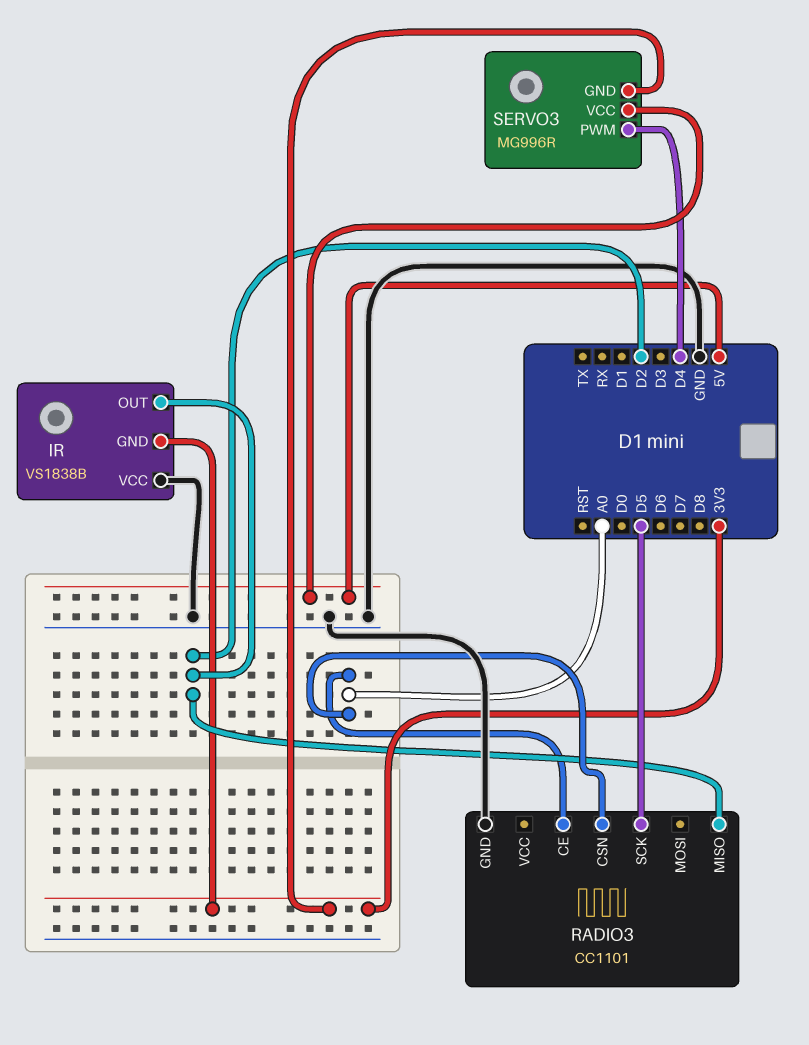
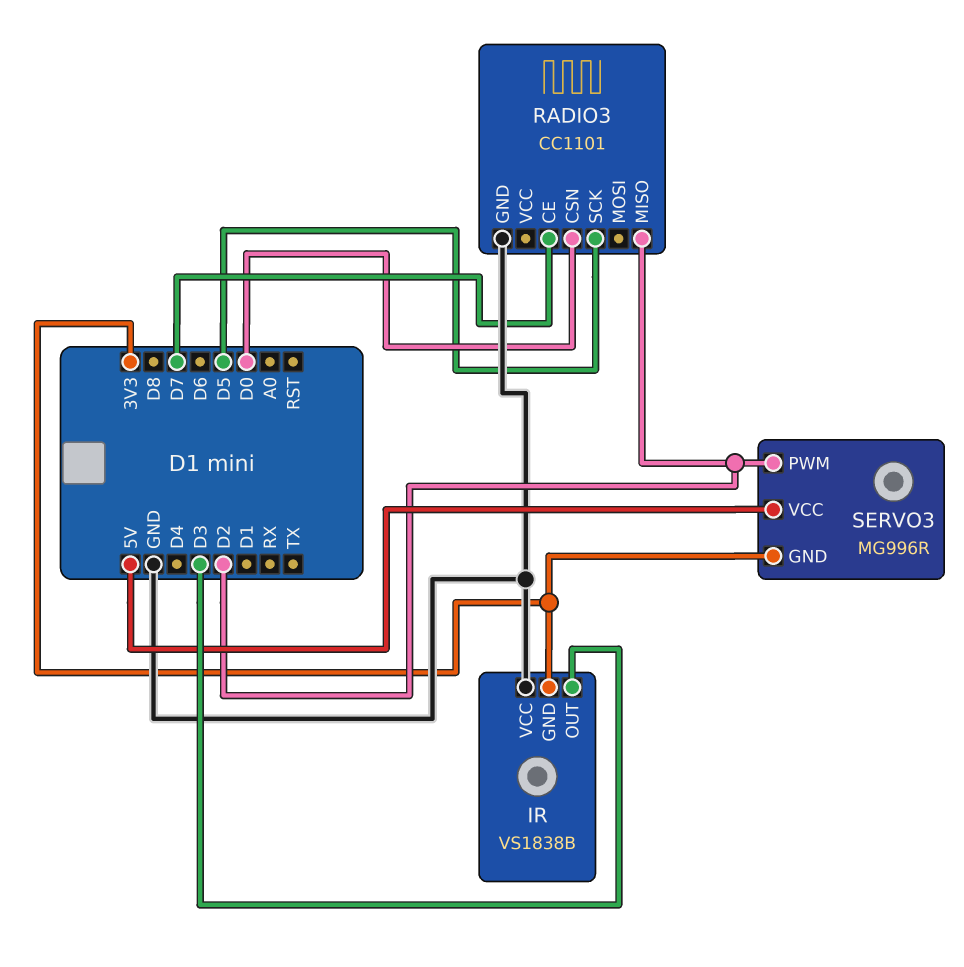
IR pin OUT: D2 -> D3
RADIO3 pin CE: A0 -> D7
RADIO3 pin CSN: A0 -> D0
SERVO3 pin PWM: D4 -> D2

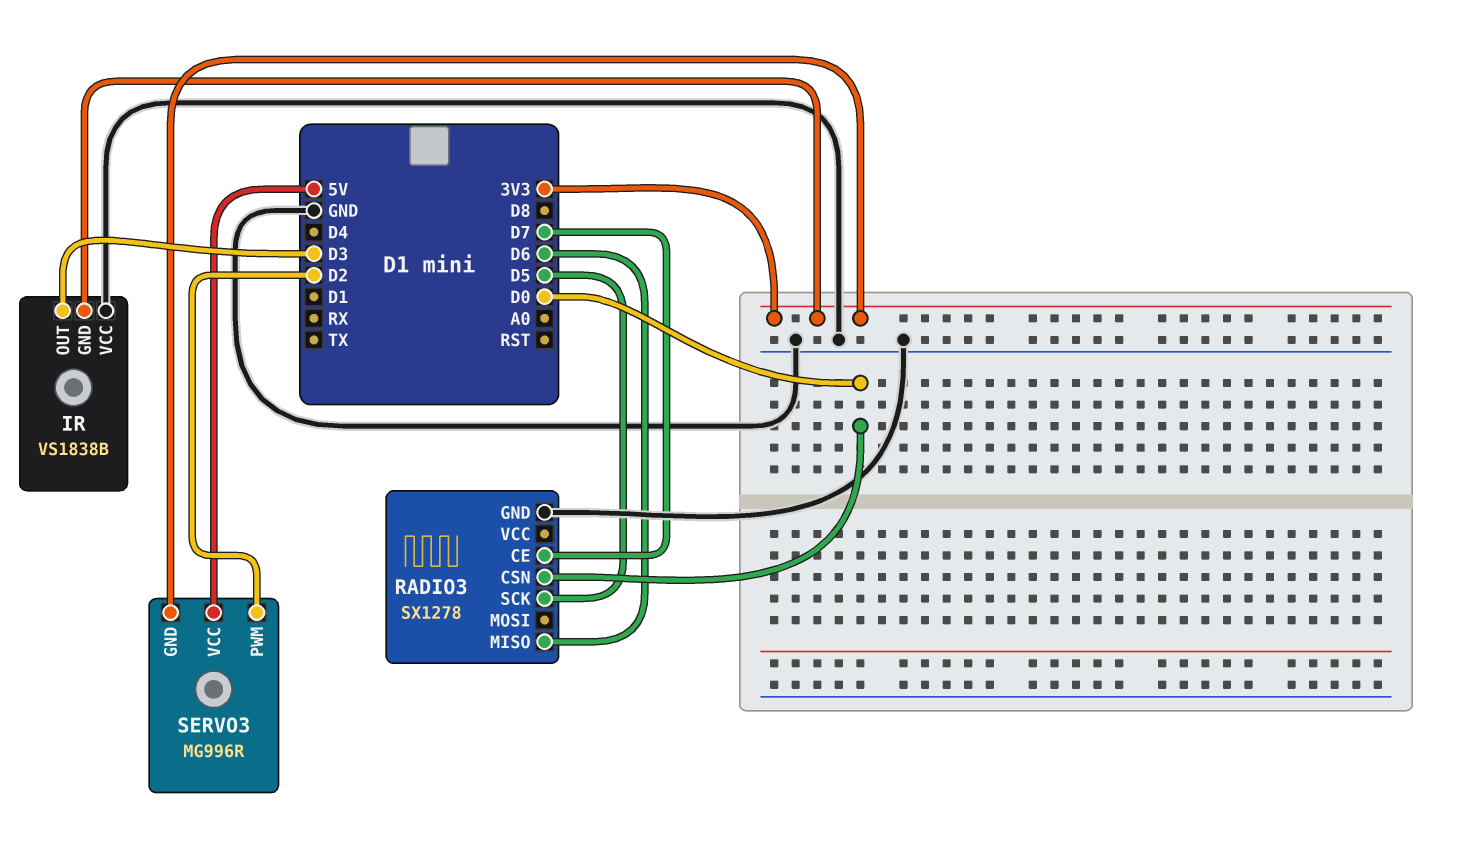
RADIO3: CC1101 -> SX1278
RADIO3 pin MISO: D2 -> D6

